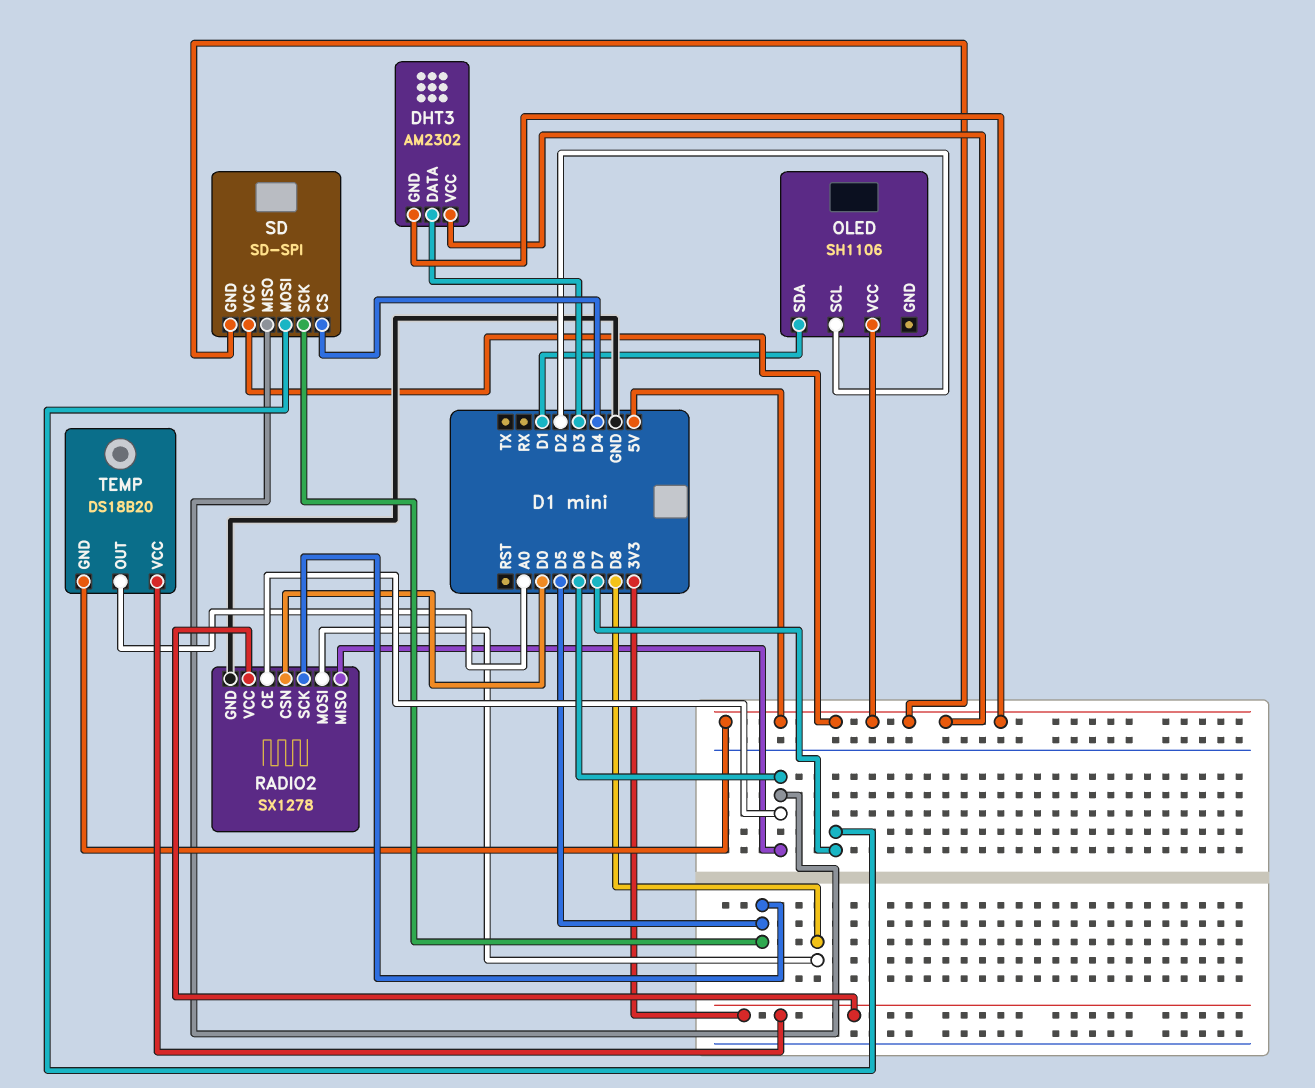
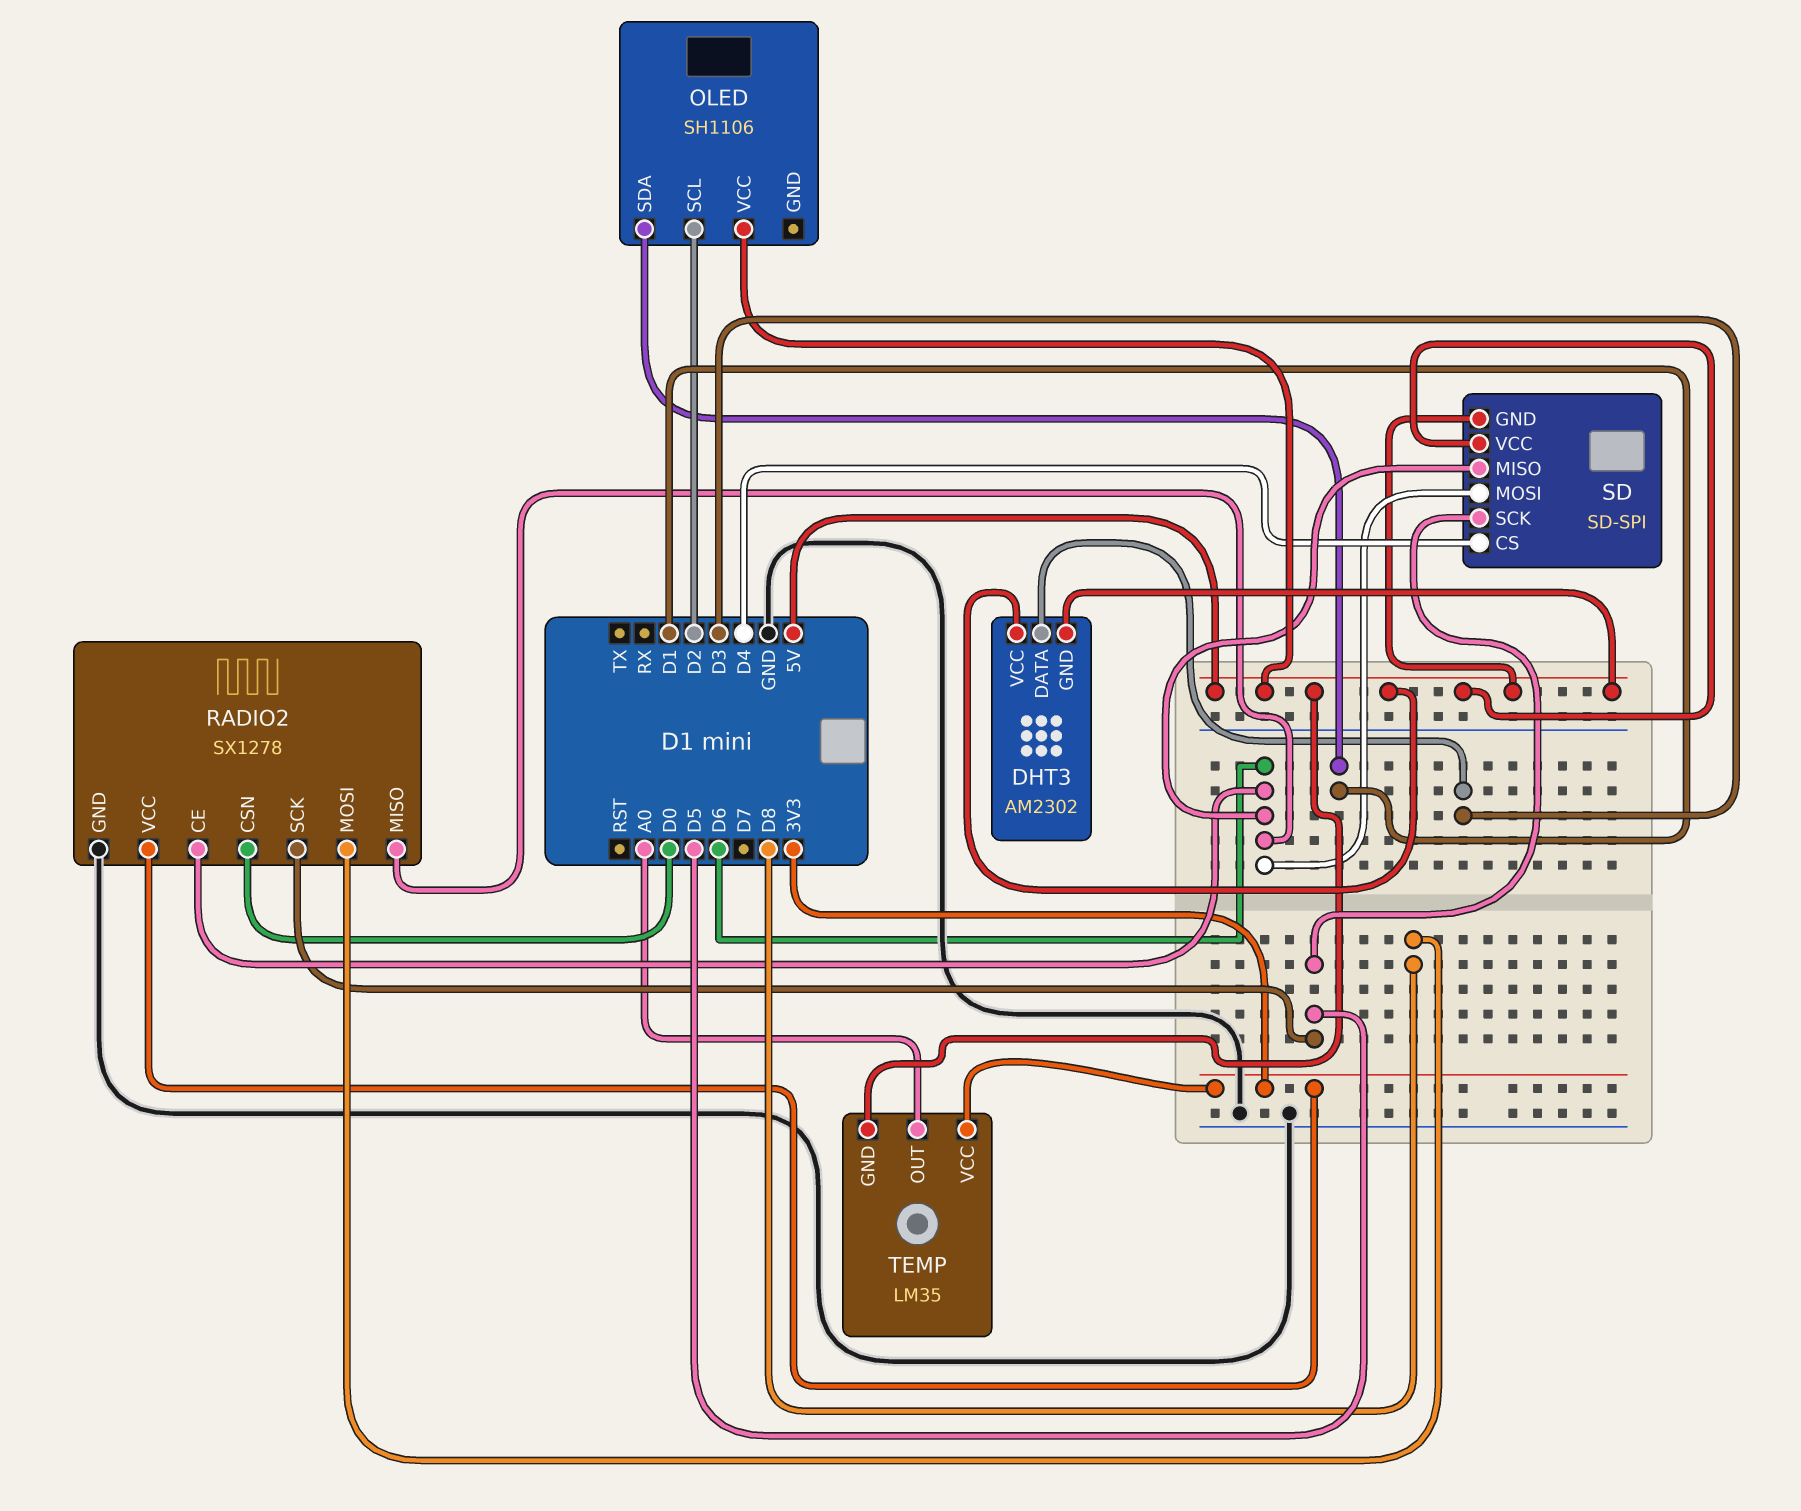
SD pin MOSI: D7 -> D6
TEMP: DS18B20 -> LM35

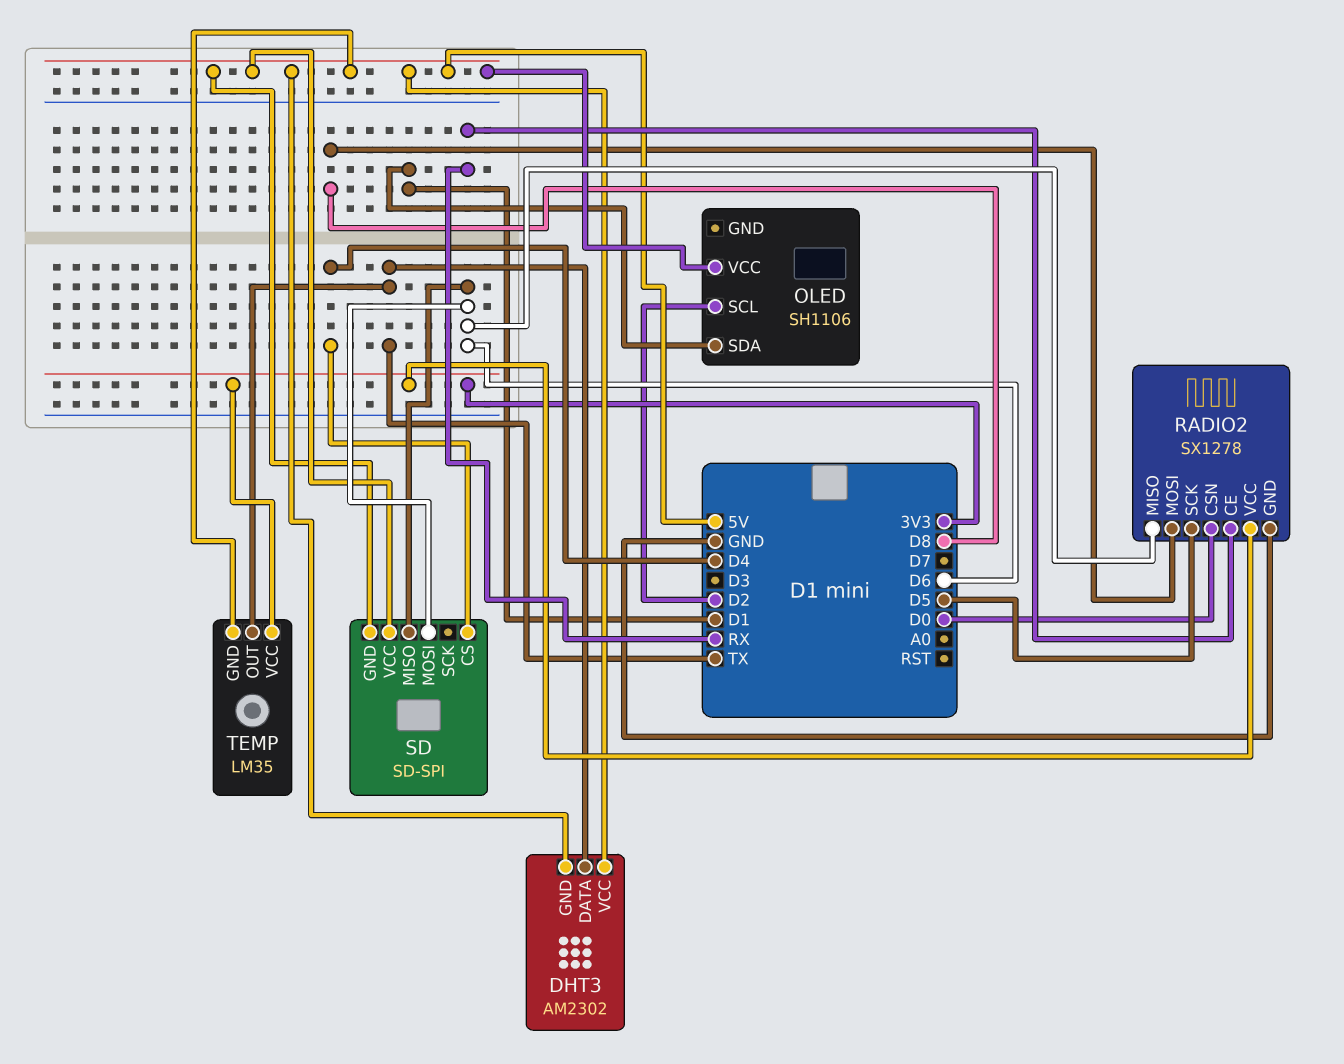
DHT3 pin DATA: D3 -> TX
RADIO2 pin CE: D6 -> RX
SD pin SCK: D5 -> none
TEMP pin OUT: A0 -> TX

